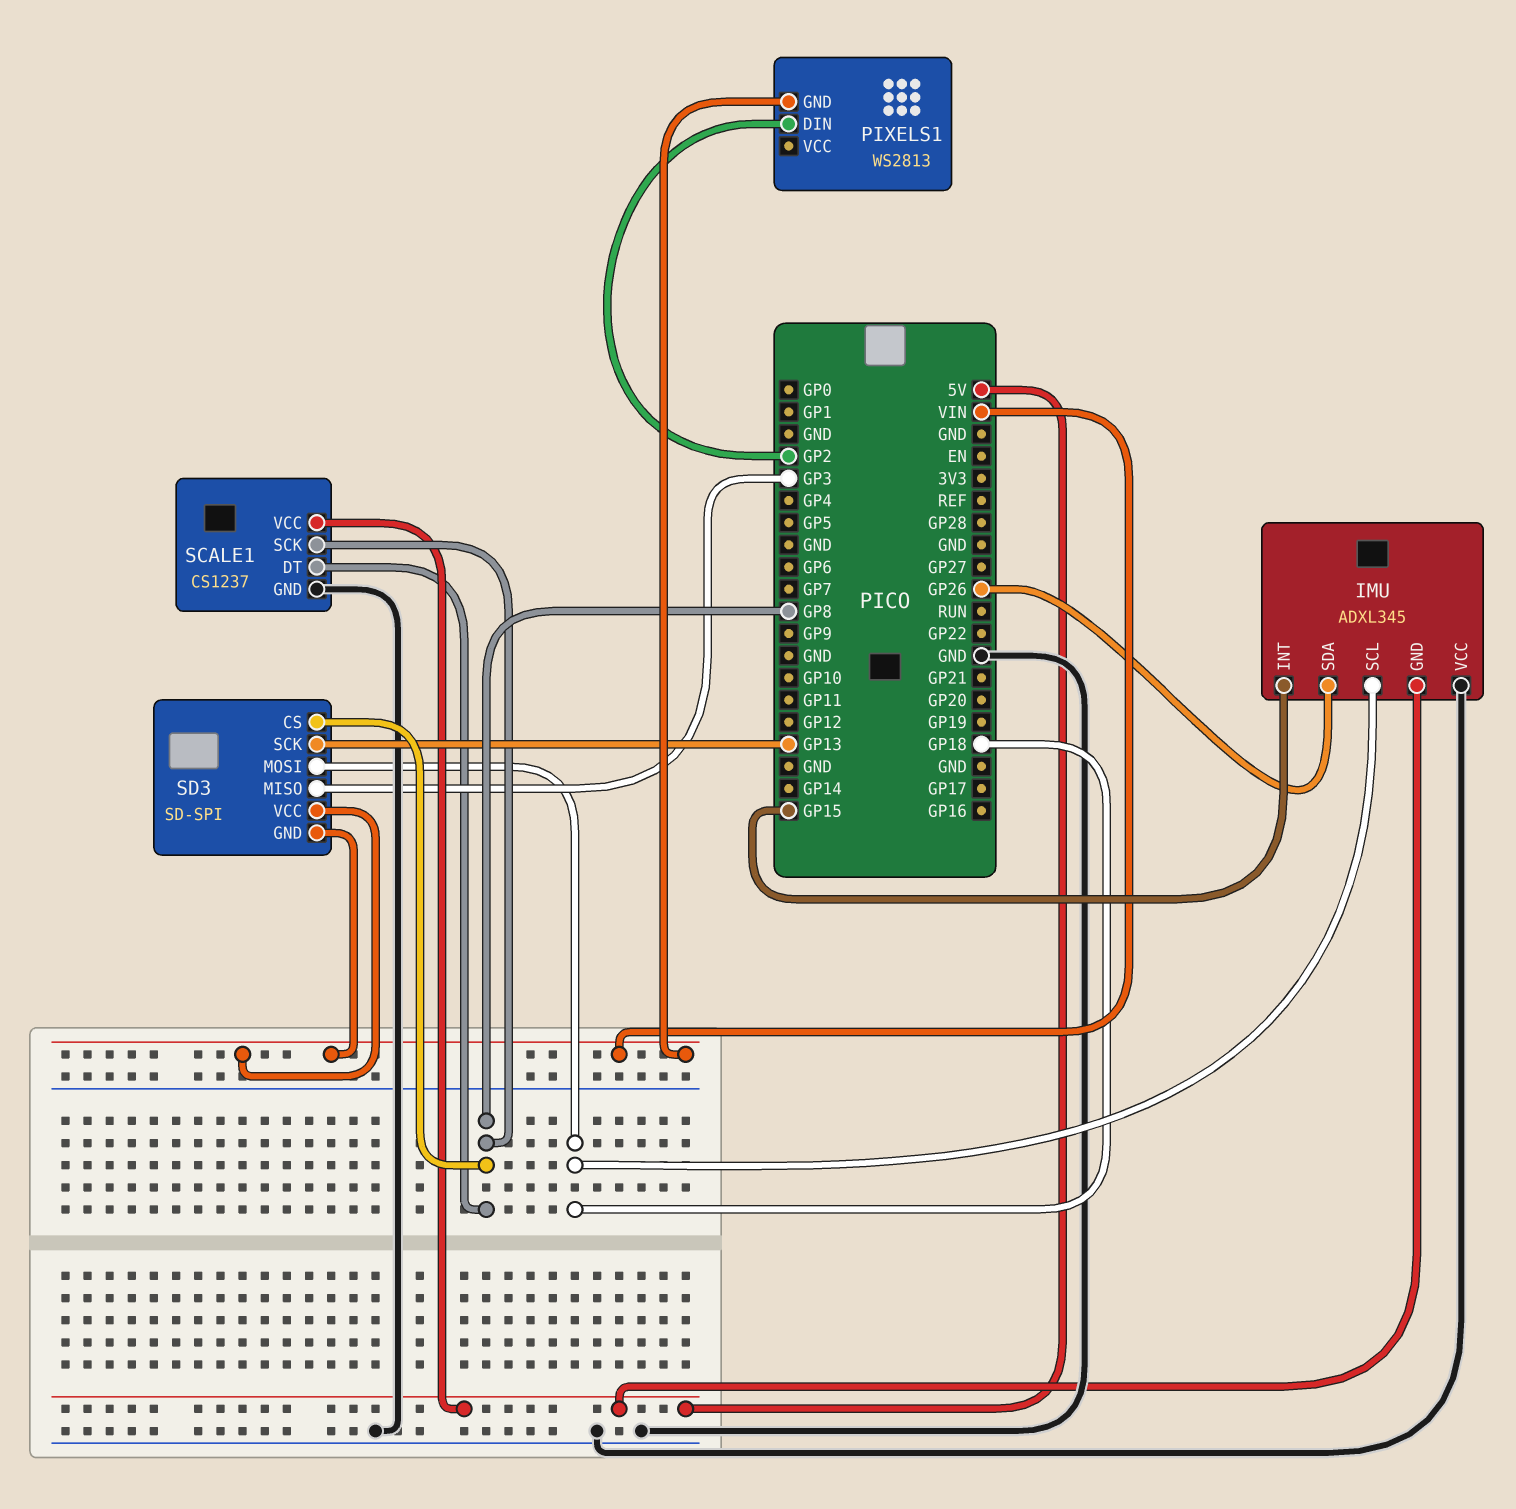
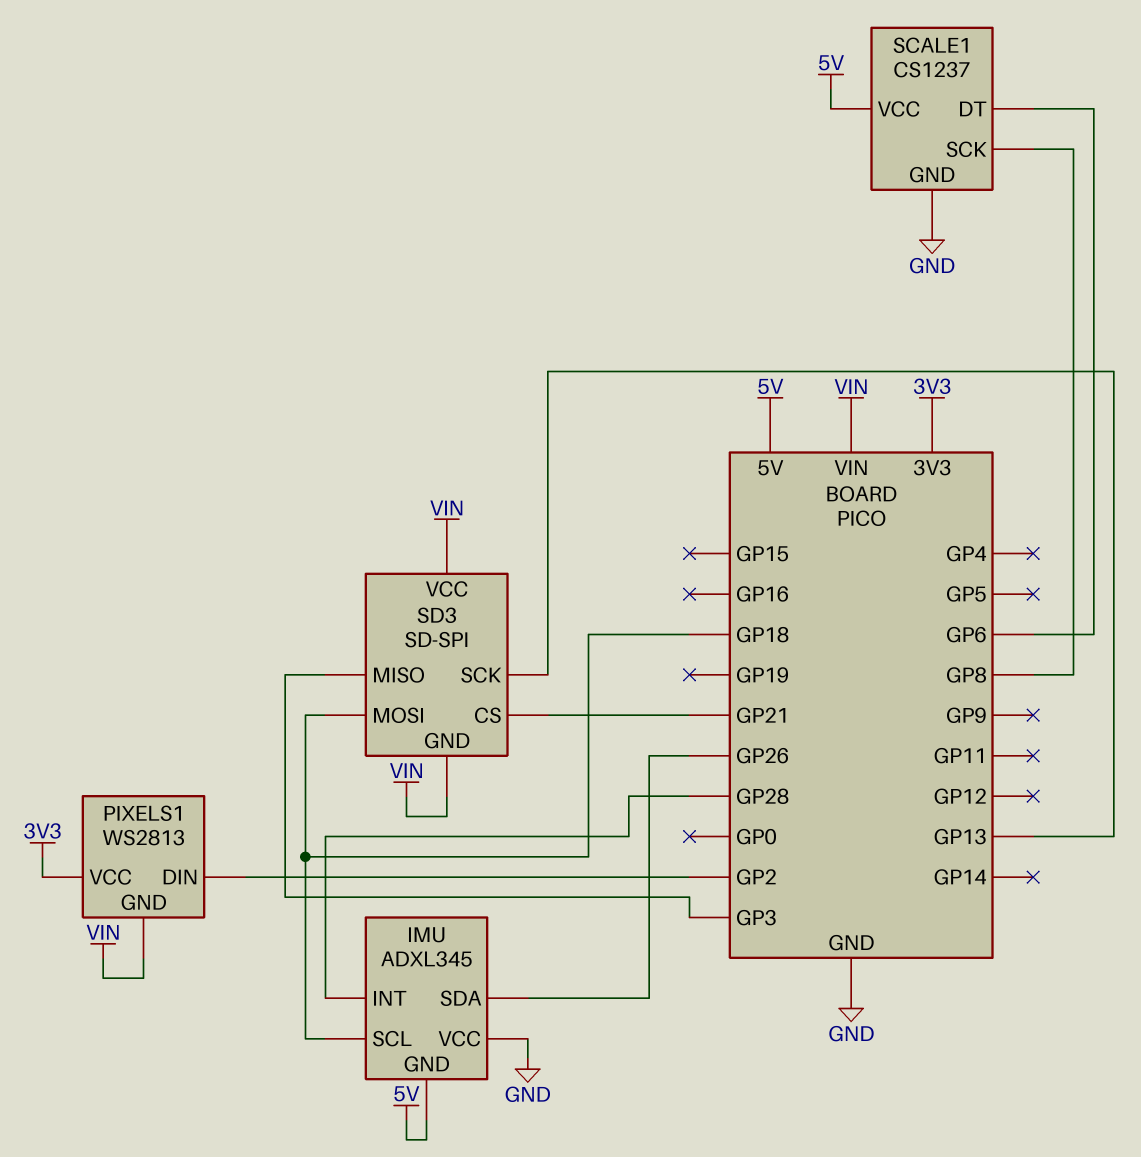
IMU pin INT: GP15 -> GP28
PIXELS1 pin VCC: none -> 3V3
SCALE1 pin DT: GP8 -> GP6
SD3 pin CS: GP8 -> GP21

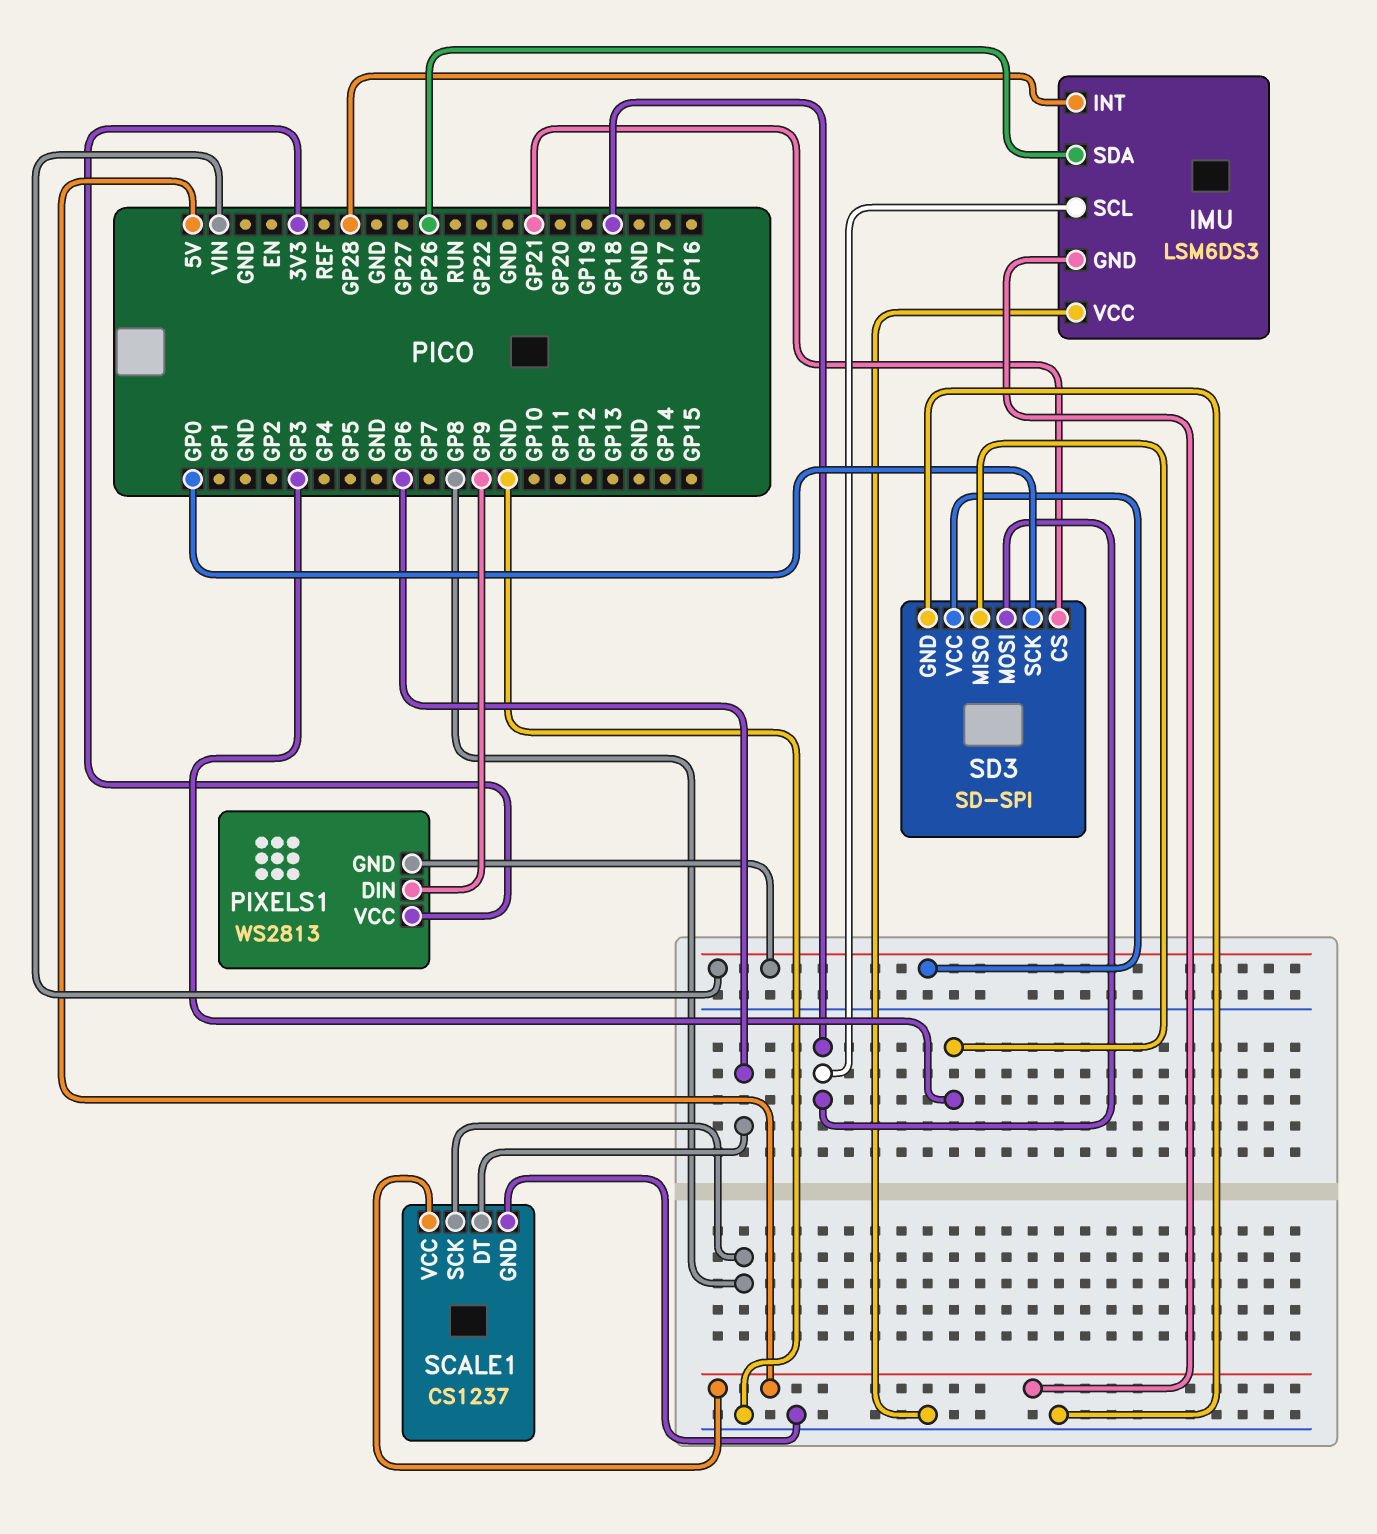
IMU: ADXL345 -> LSM6DS3
PIXELS1 pin DIN: GP2 -> GP9
SD3 pin GND: VIN -> GND
SD3 pin SCK: GP13 -> GP0

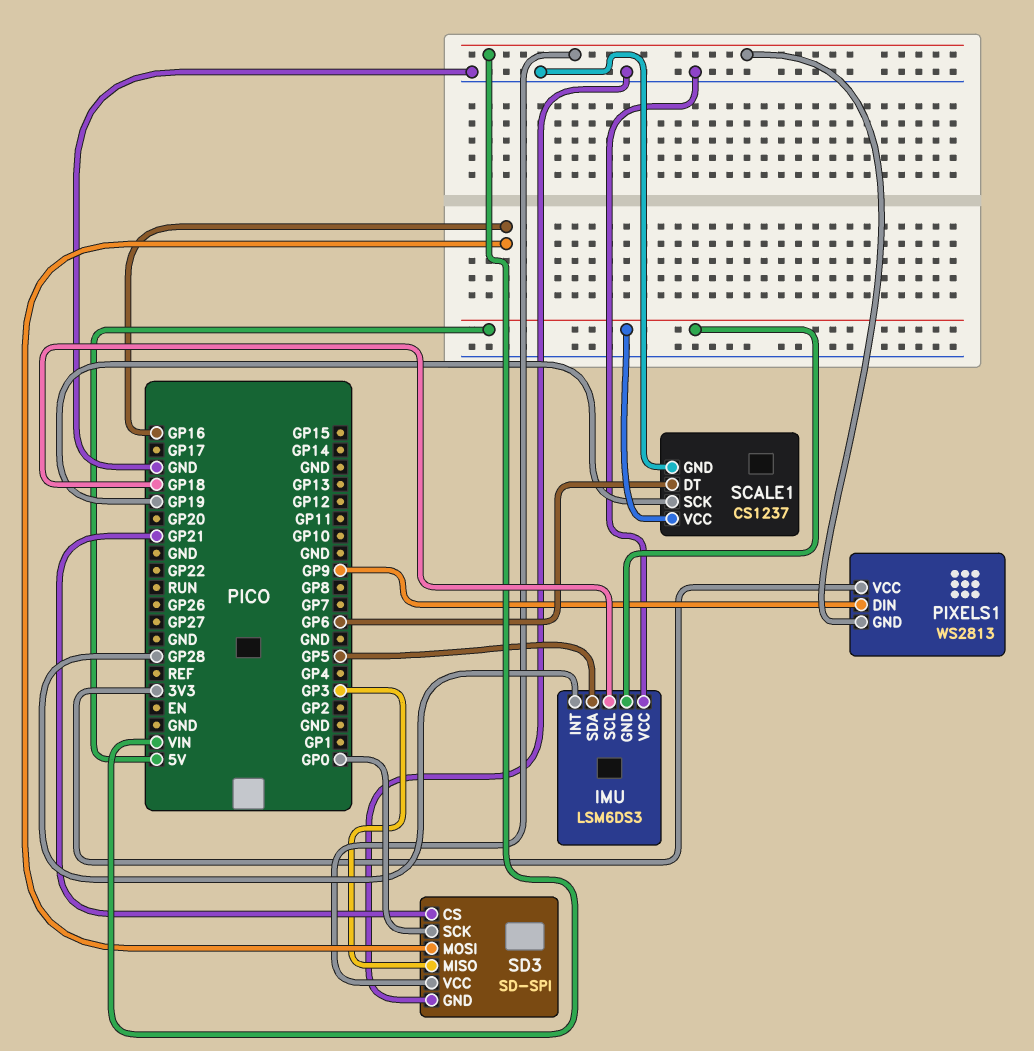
IMU pin SDA: GP26 -> GP5
SCALE1 pin SCK: GP8 -> GP19
SD3 pin MOSI: GP18 -> GP16

